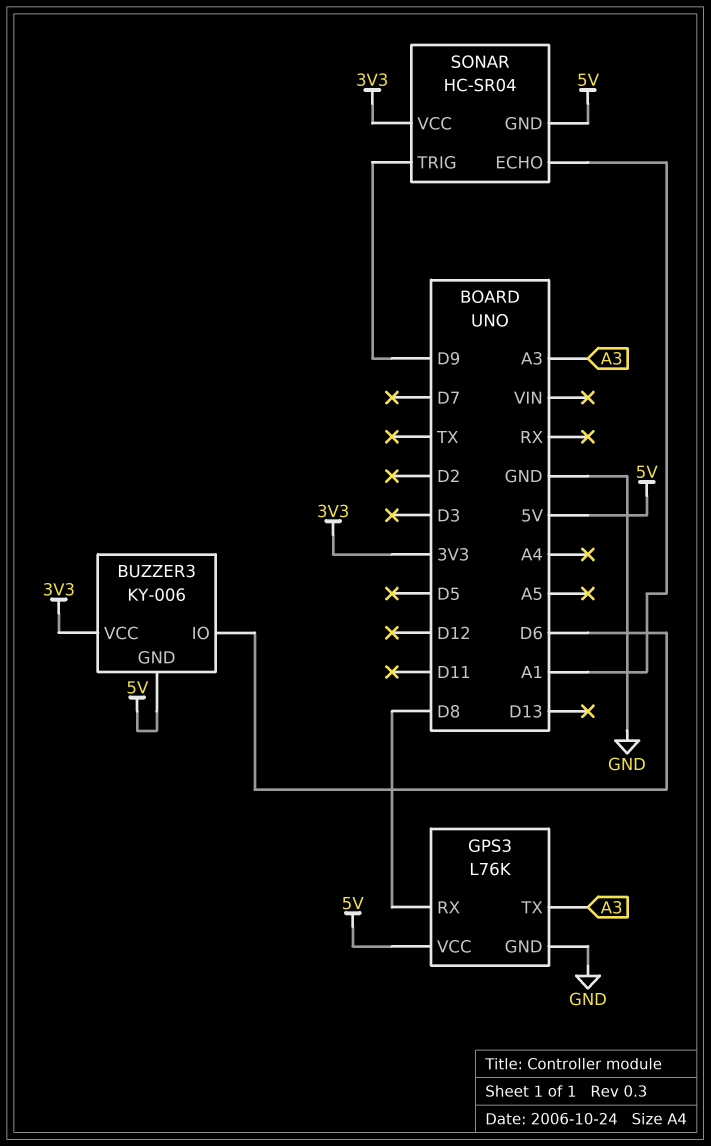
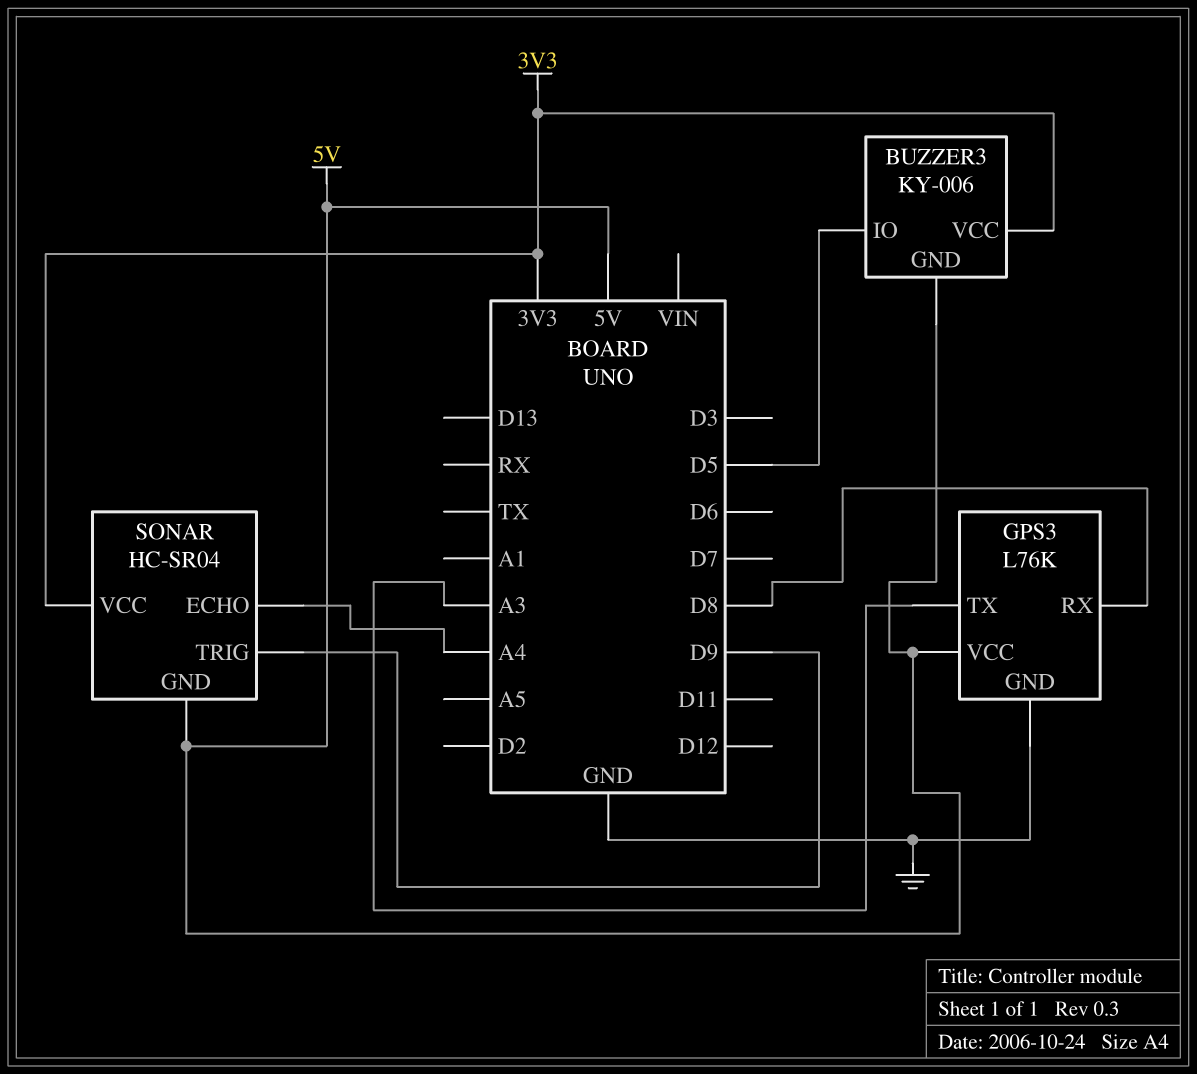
BUZZER3 pin IO: D6 -> D5
SONAR pin ECHO: A1 -> A4

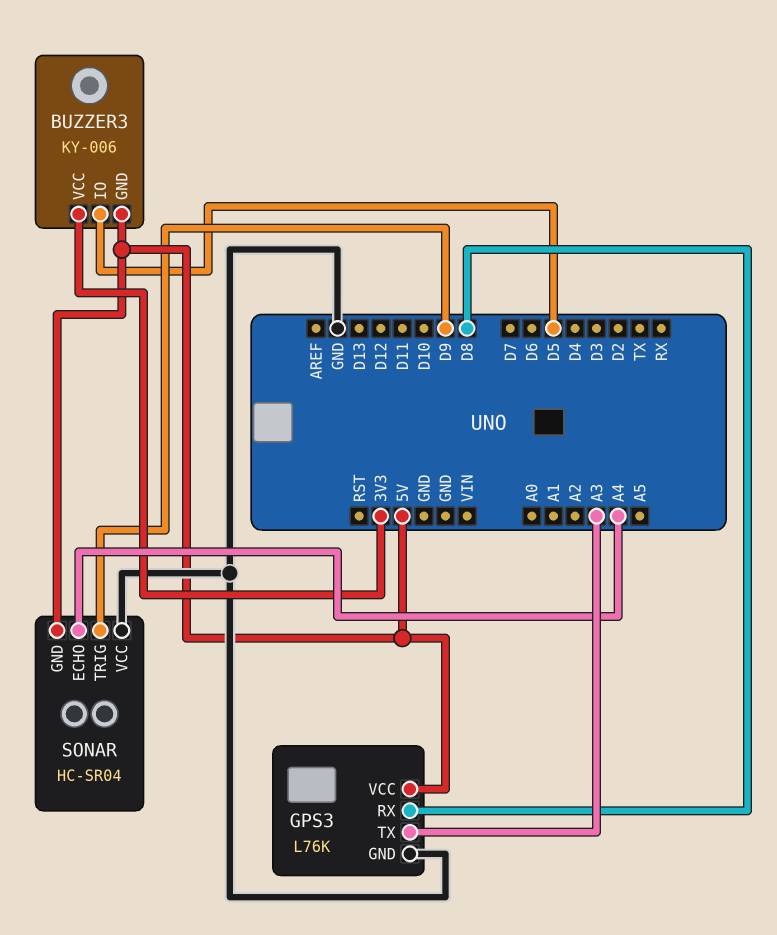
SONAR pin VCC: 3V3 -> GND

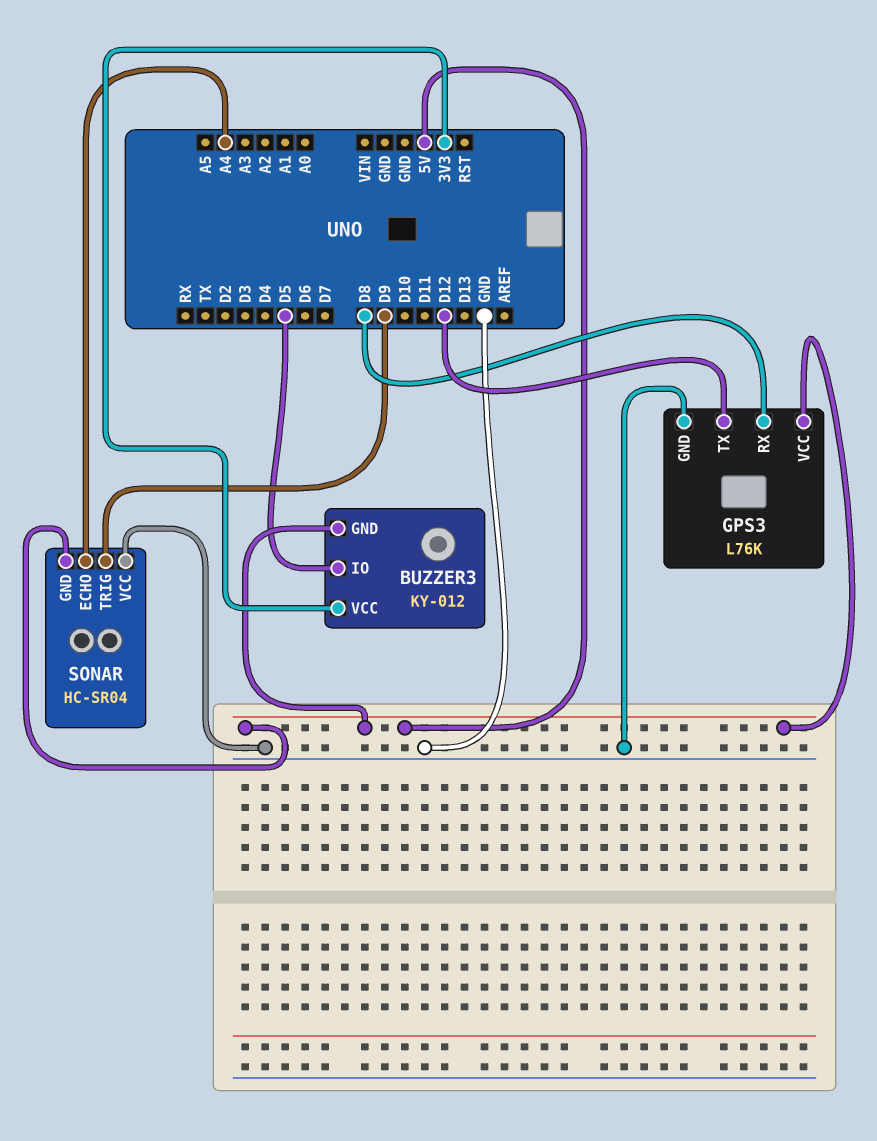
BUZZER3: KY-006 -> KY-012
GPS3 pin TX: A3 -> D12

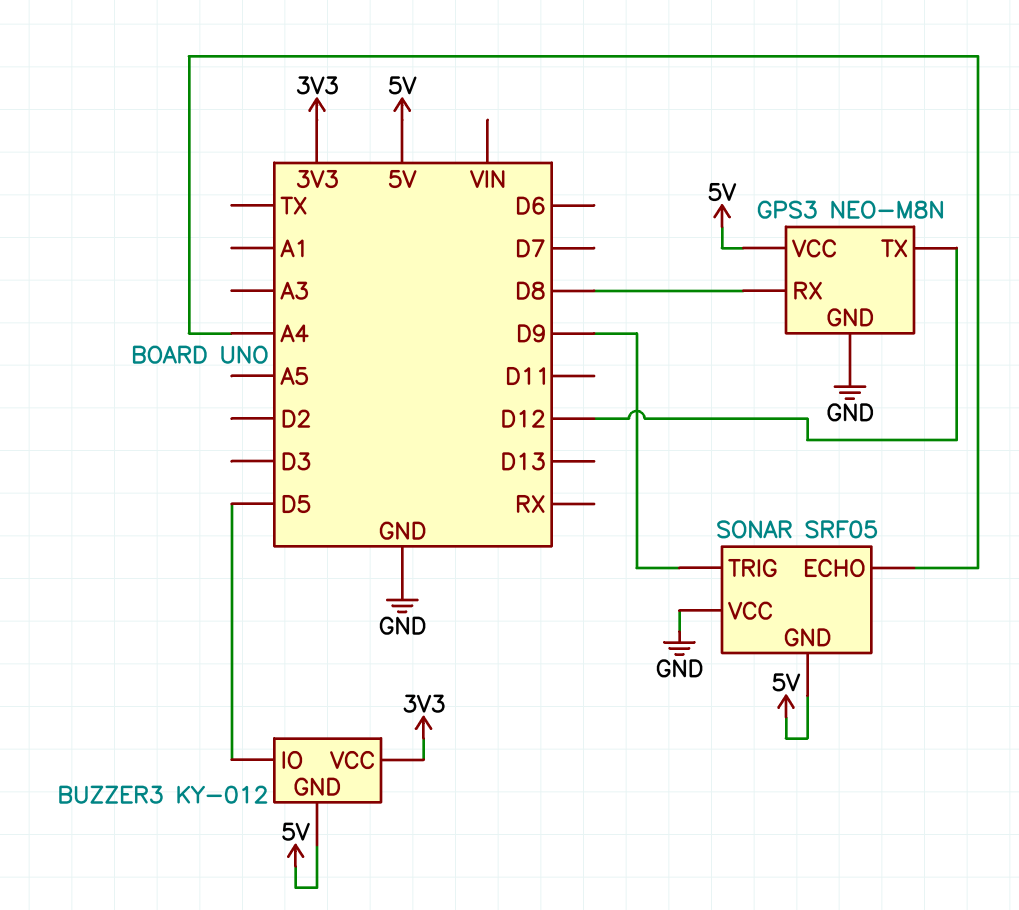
GPS3: L76K -> NEO-M8N
SONAR: HC-SR04 -> SRF05

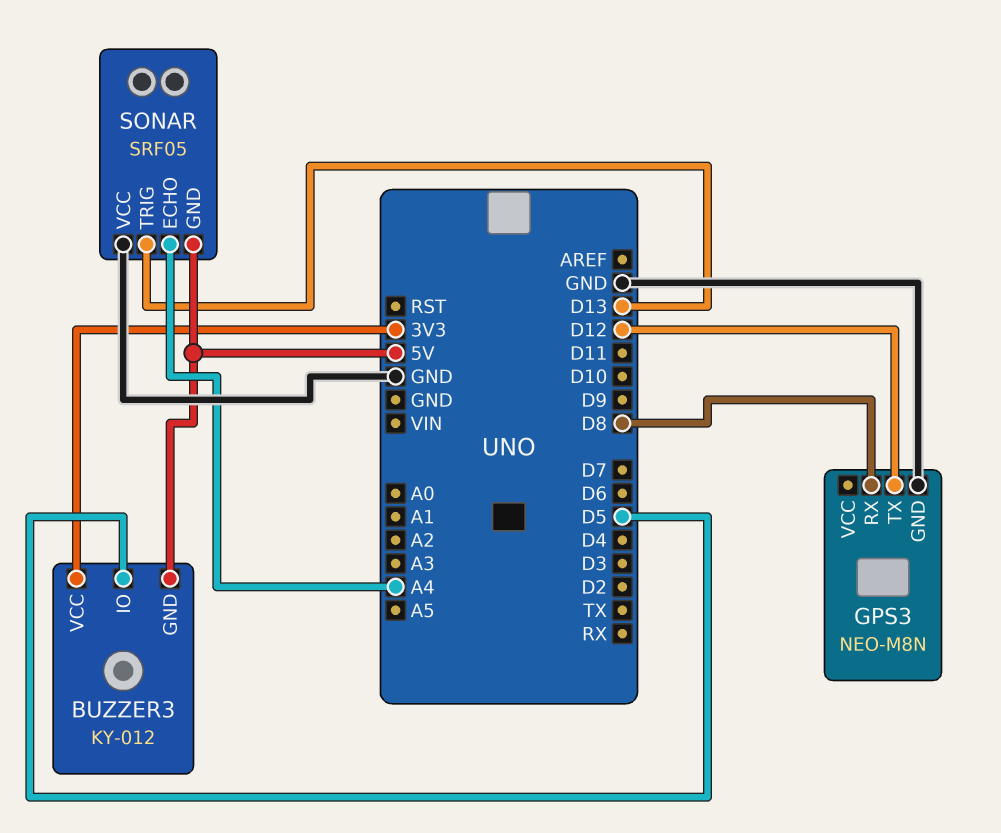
GPS3 pin VCC: 5V -> none
SONAR pin TRIG: D9 -> D13

